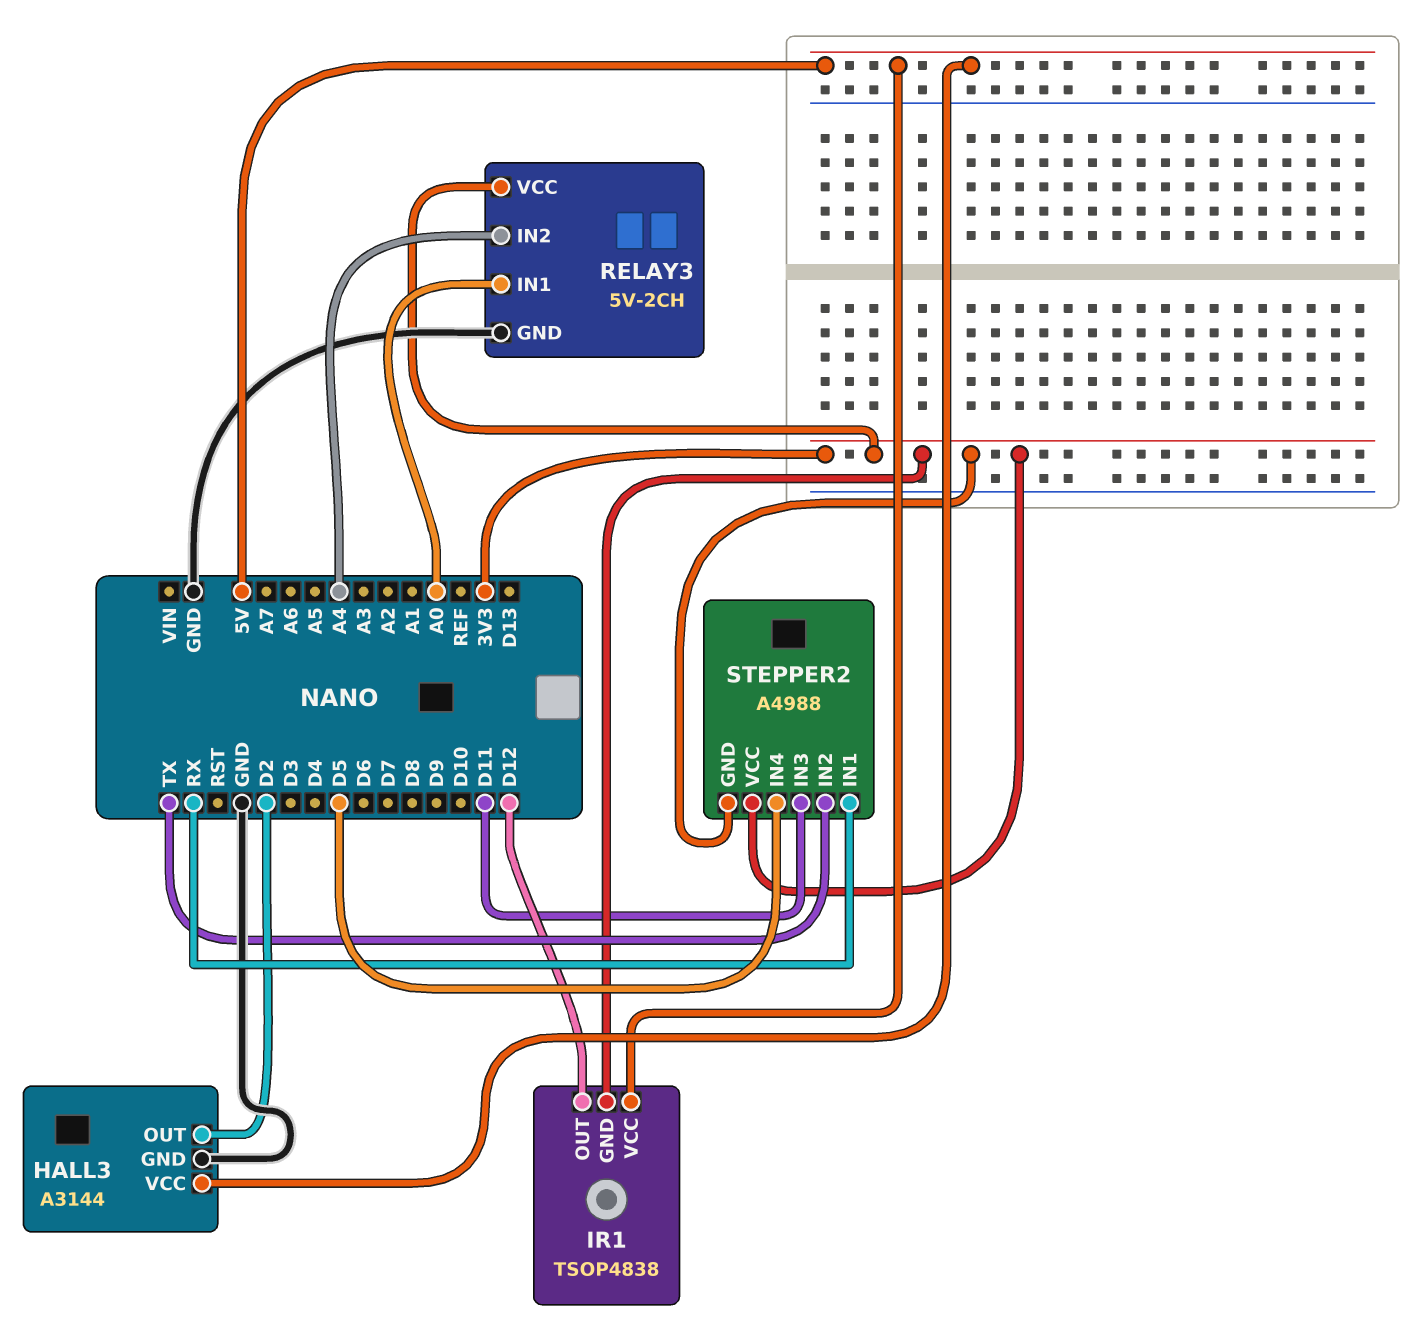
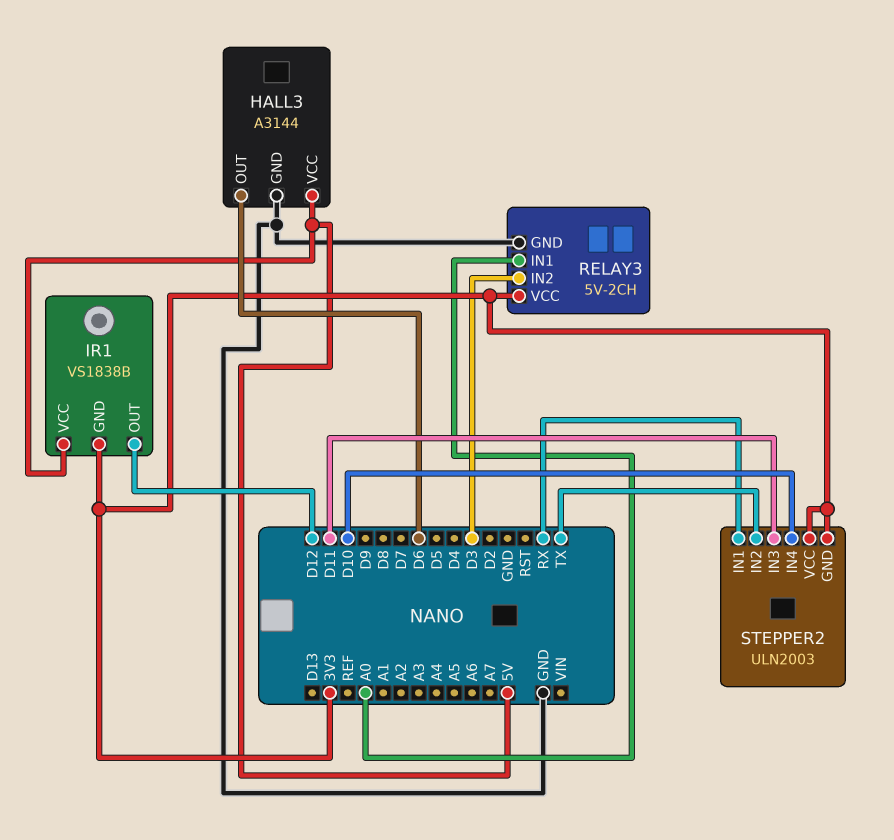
HALL3 pin OUT: D2 -> D6
IR1: TSOP4838 -> VS1838B
RELAY3 pin IN2: A4 -> D3
STEPPER2: A4988 -> ULN2003
STEPPER2 pin IN4: D5 -> D10

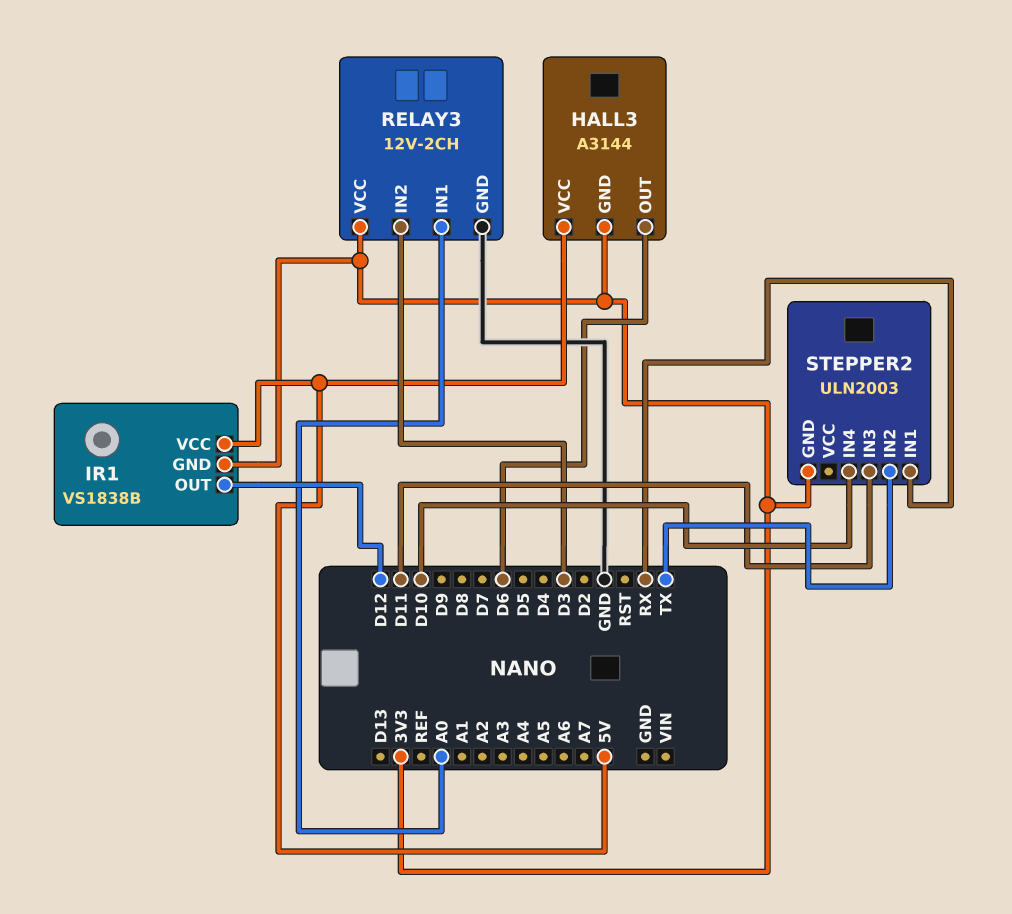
HALL3 pin GND: GND -> 3V3
RELAY3: 5V-2CH -> 12V-2CH
STEPPER2 pin VCC: 3V3 -> none

